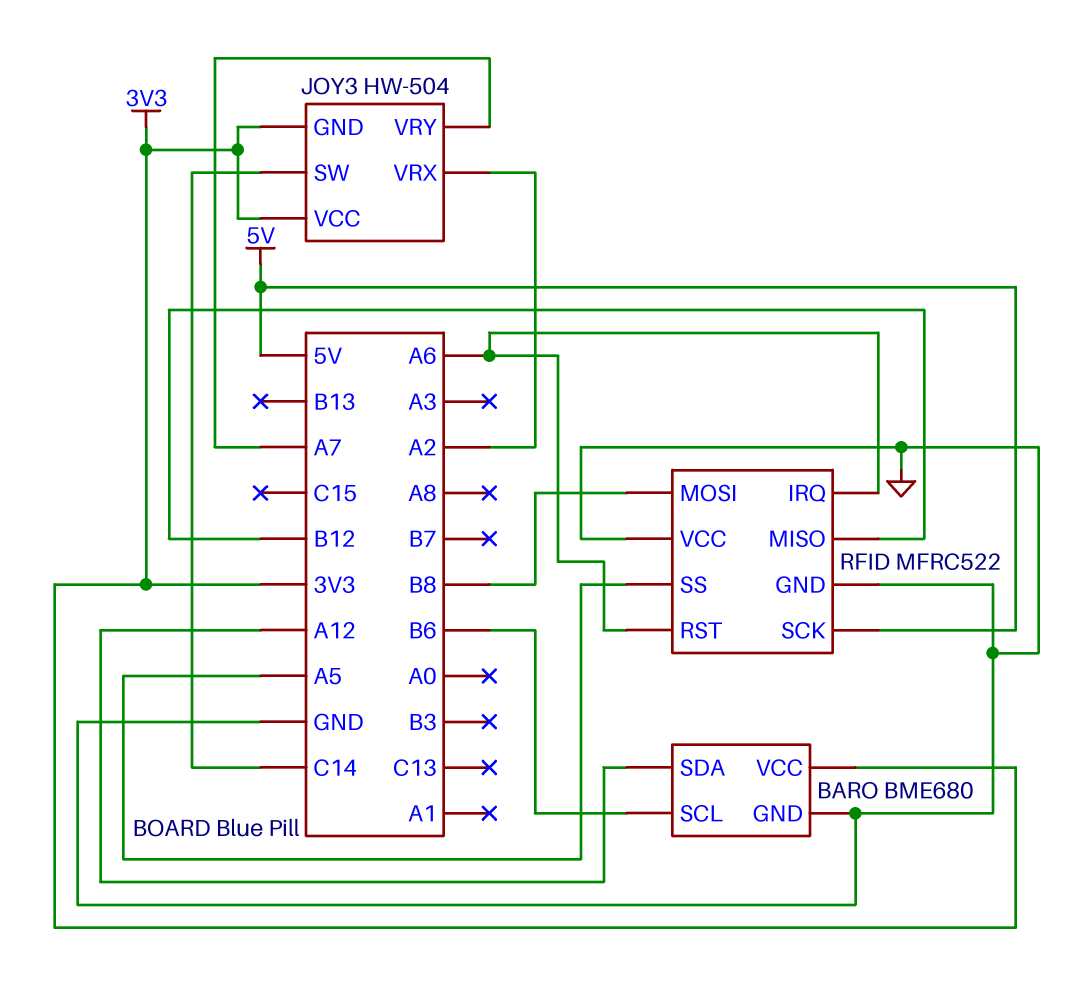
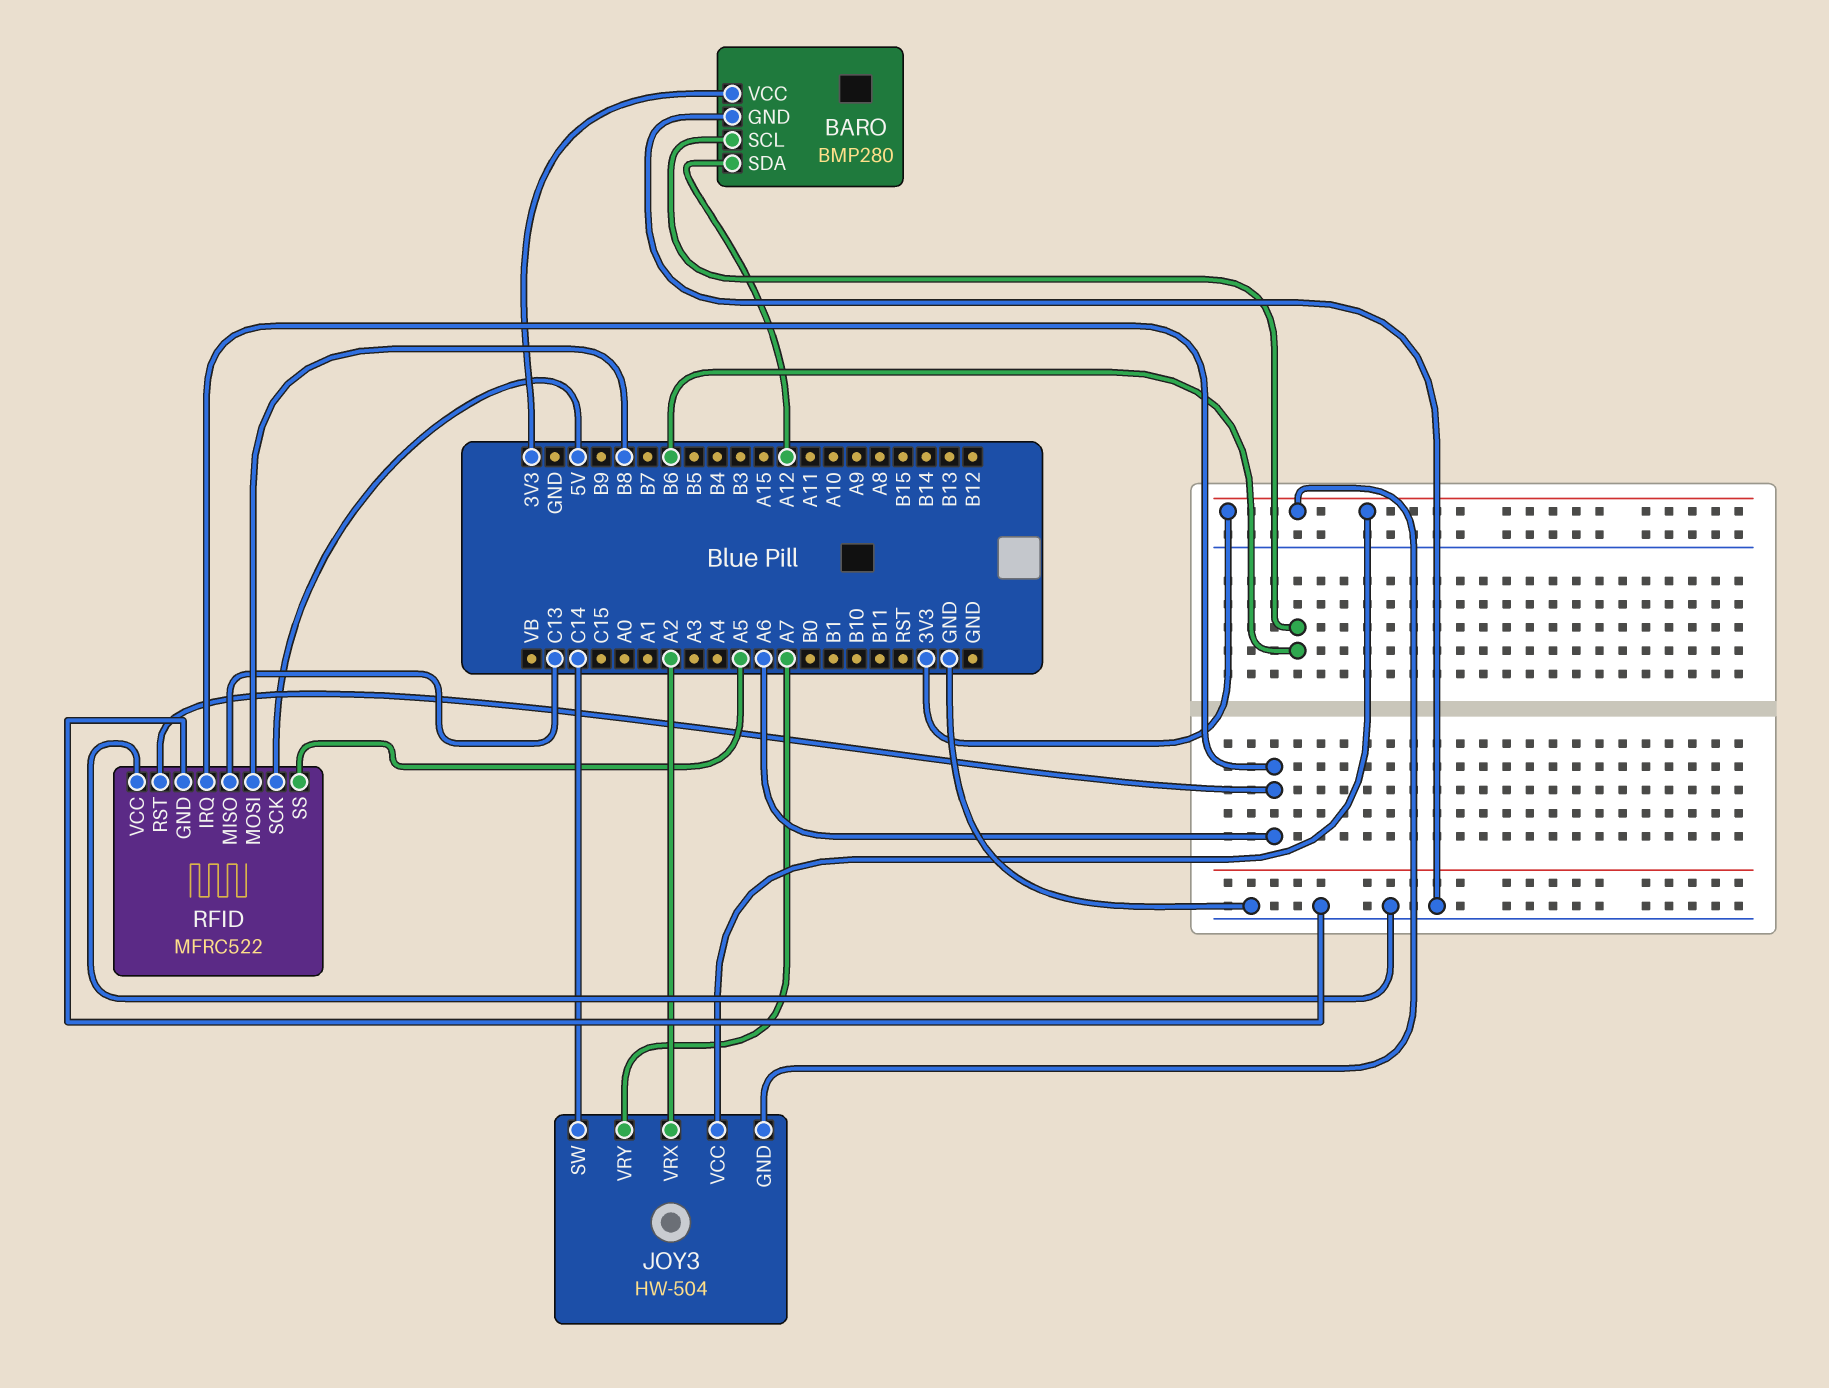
BARO: BME680 -> BMP280
RFID pin MISO: B12 -> C13

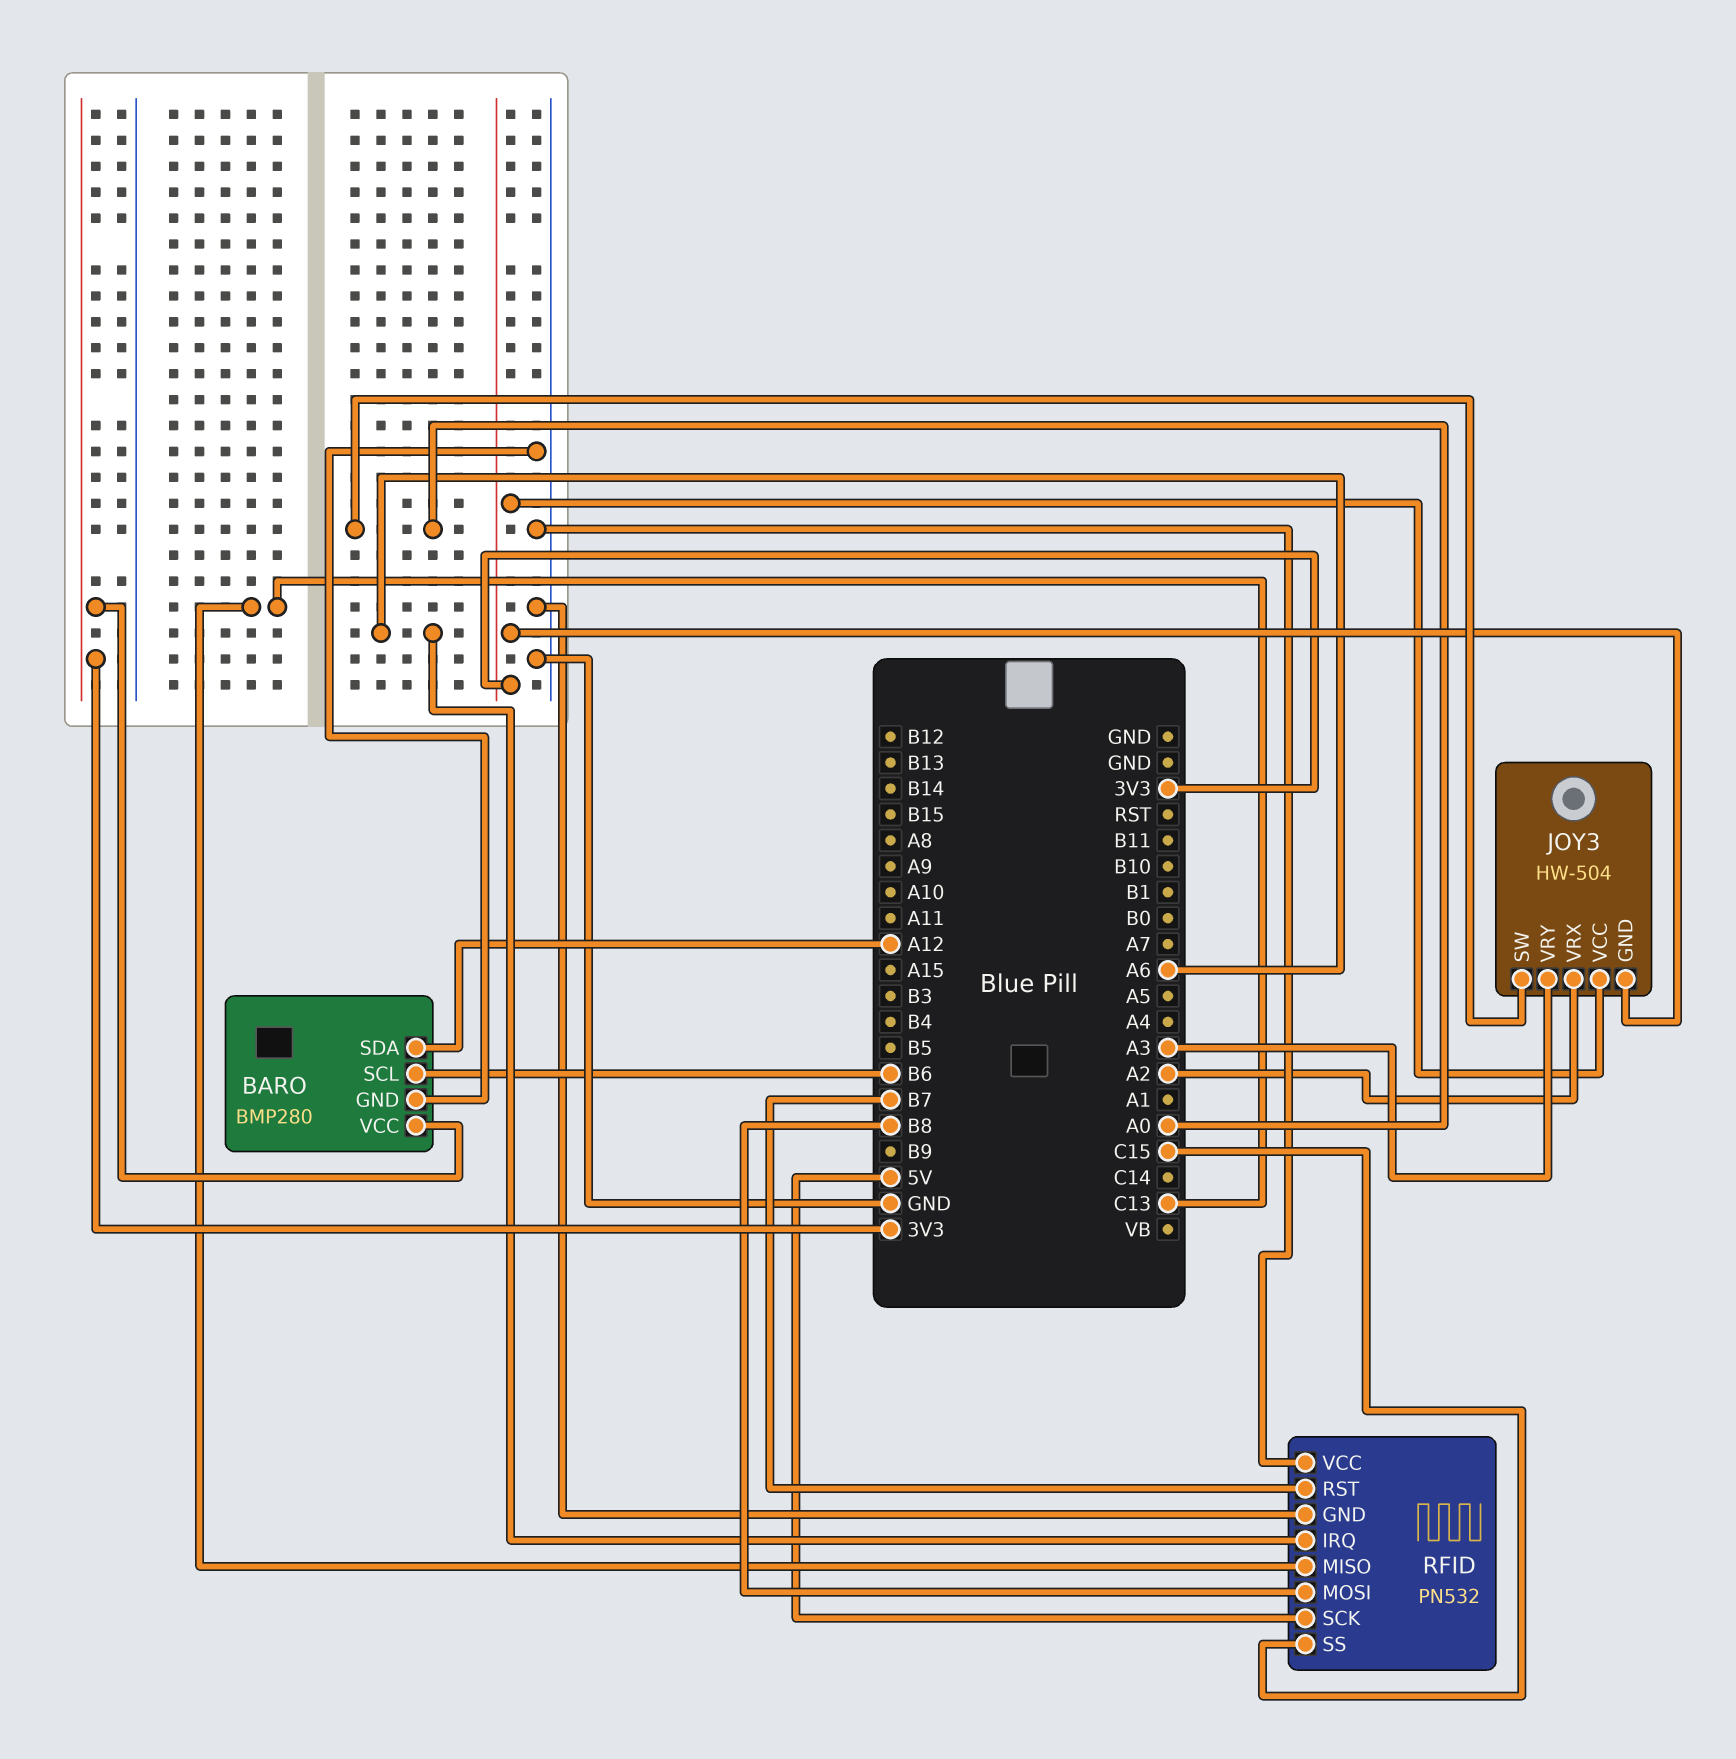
JOY3 pin SW: C14 -> A0
JOY3 pin VRY: A7 -> A3
RFID: MFRC522 -> PN532
RFID pin RST: A6 -> B7
RFID pin SS: A5 -> C15

